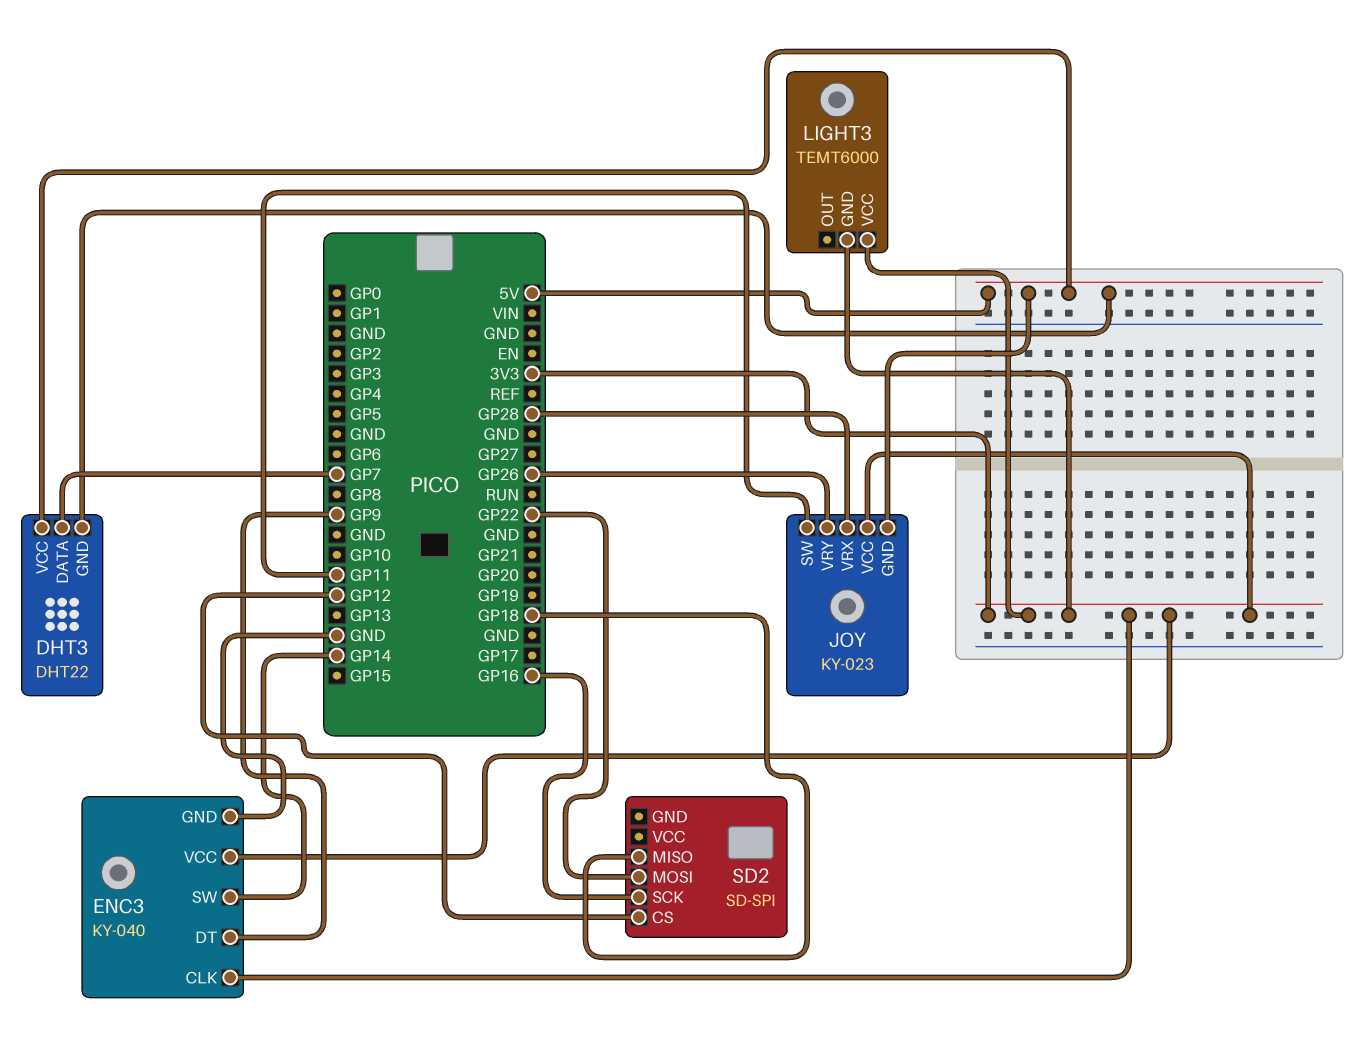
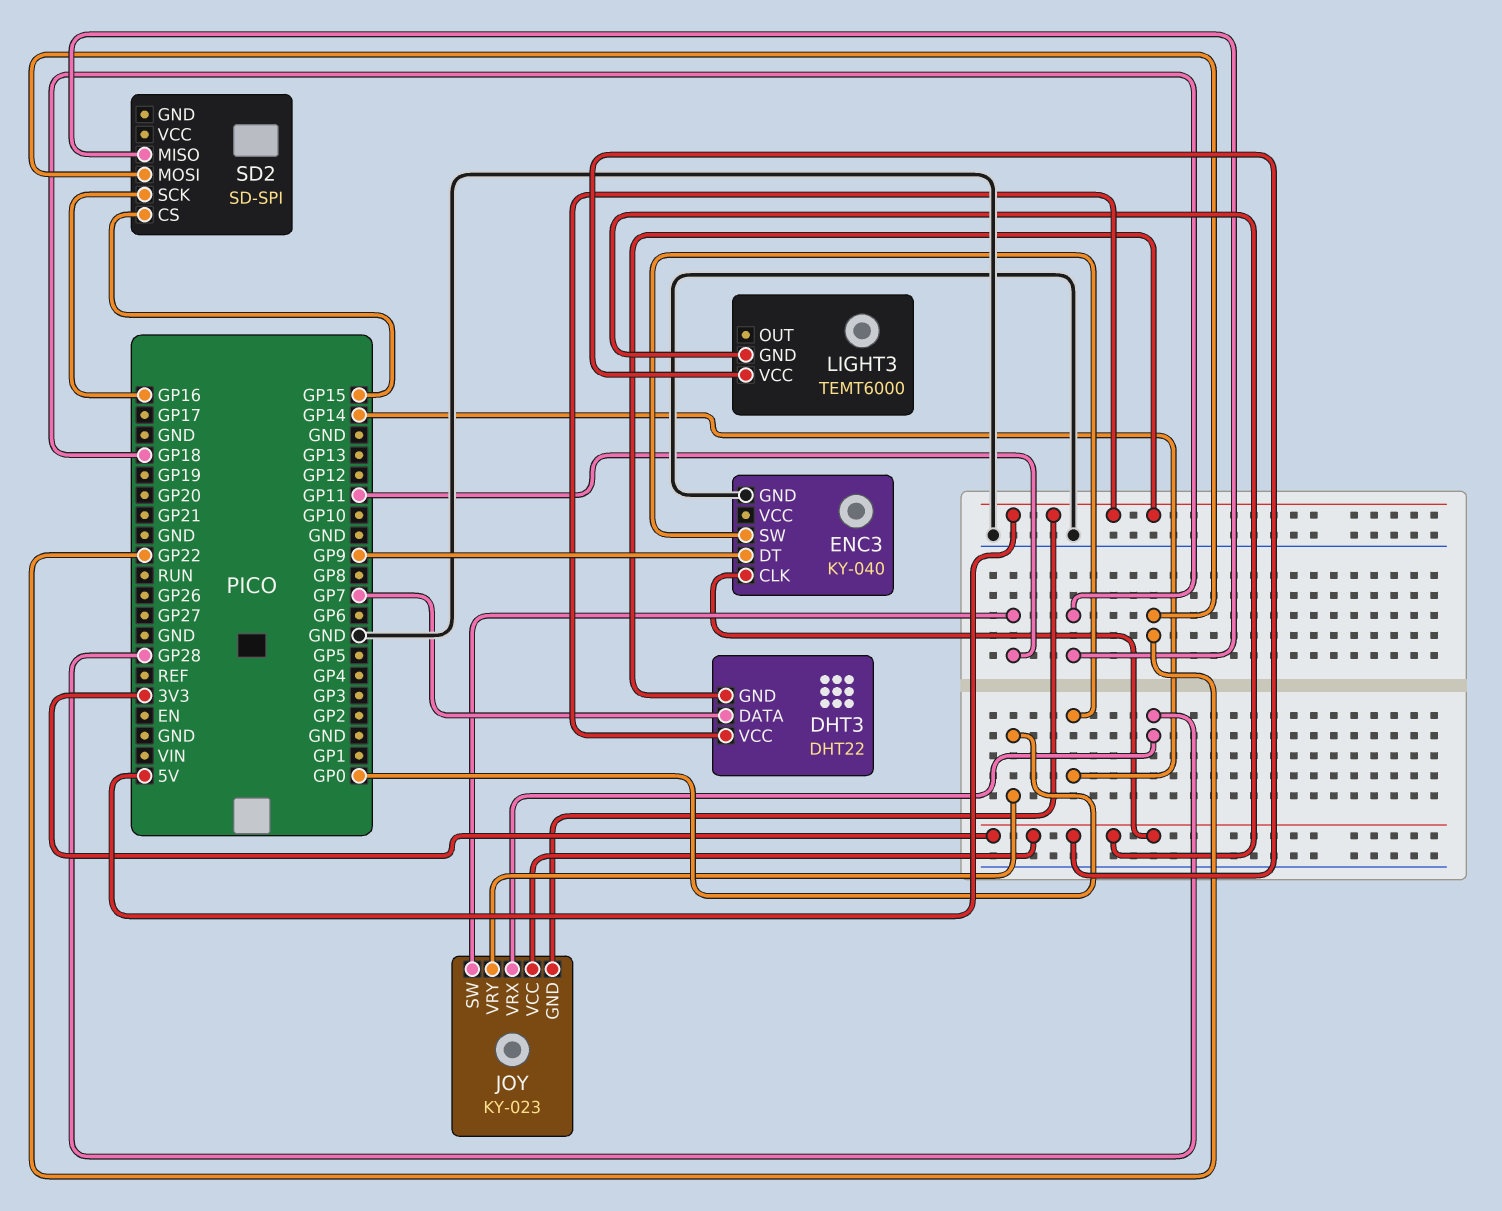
ENC3 pin VCC: 3V3 -> none
JOY pin VRY: GP26 -> GP0
SD2 pin CS: GP12 -> GP15

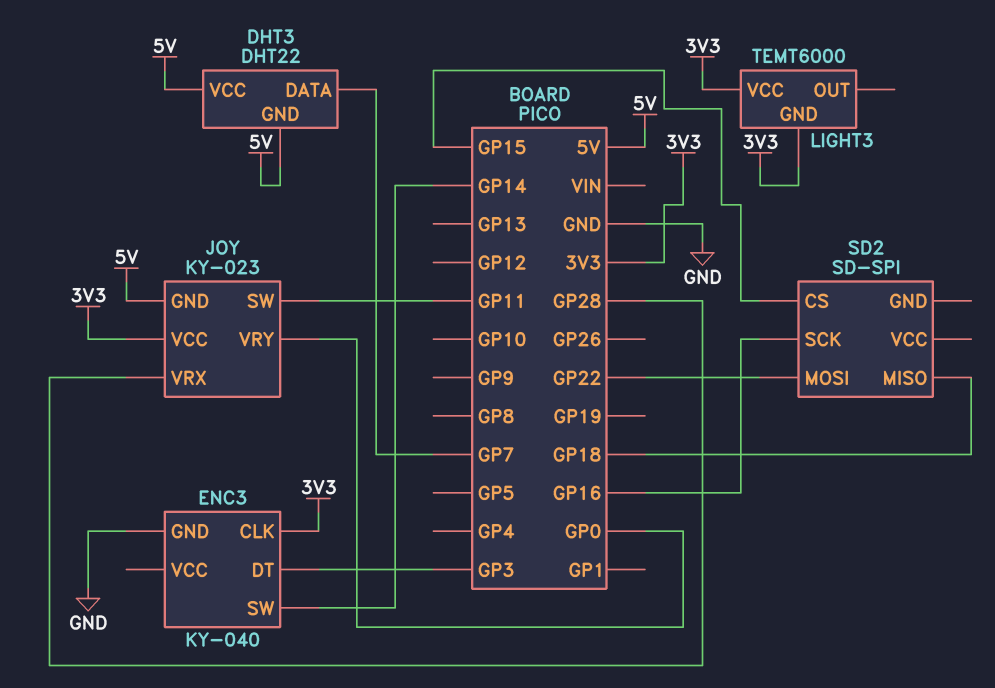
ENC3 pin DT: GP9 -> GP3

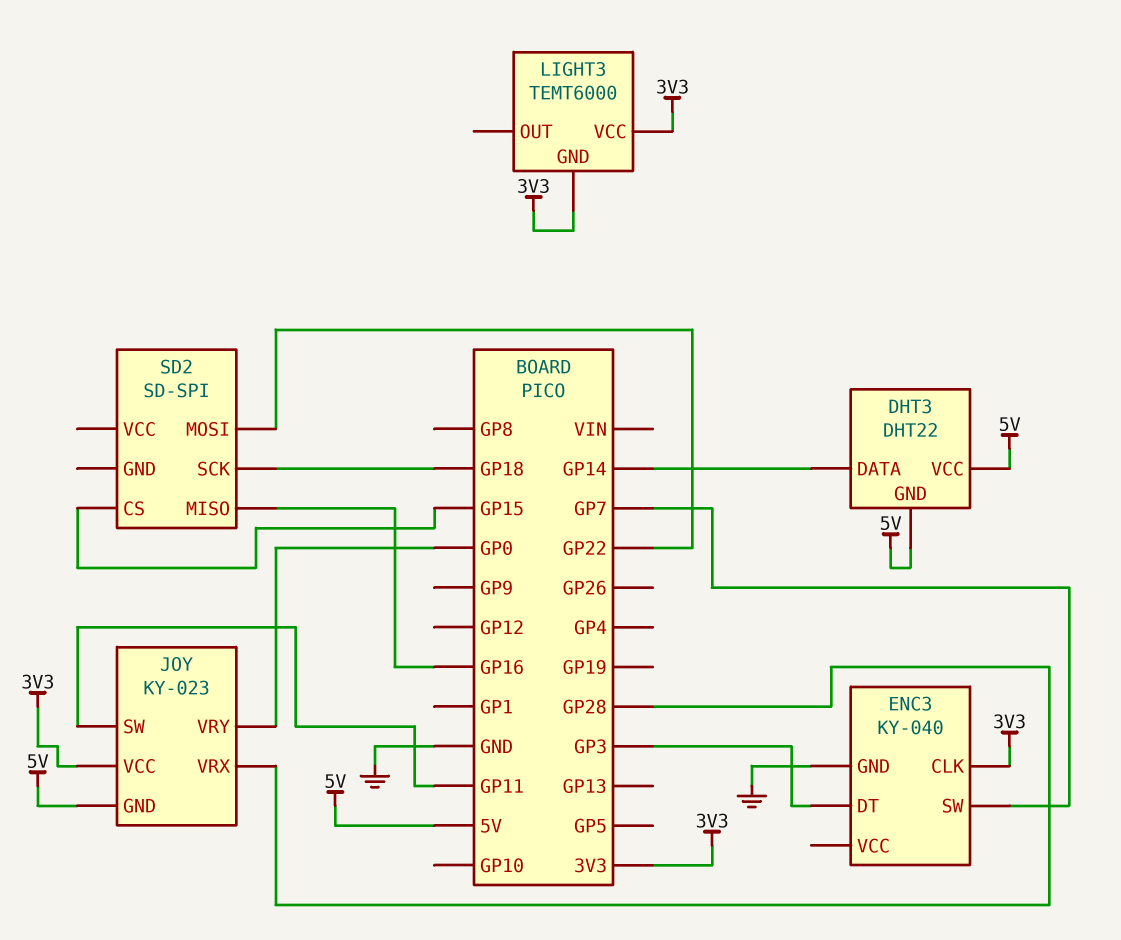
DHT3 pin DATA: GP7 -> GP14
ENC3 pin SW: GP14 -> GP7
SD2 pin MISO: GP18 -> GP16
SD2 pin SCK: GP16 -> GP18

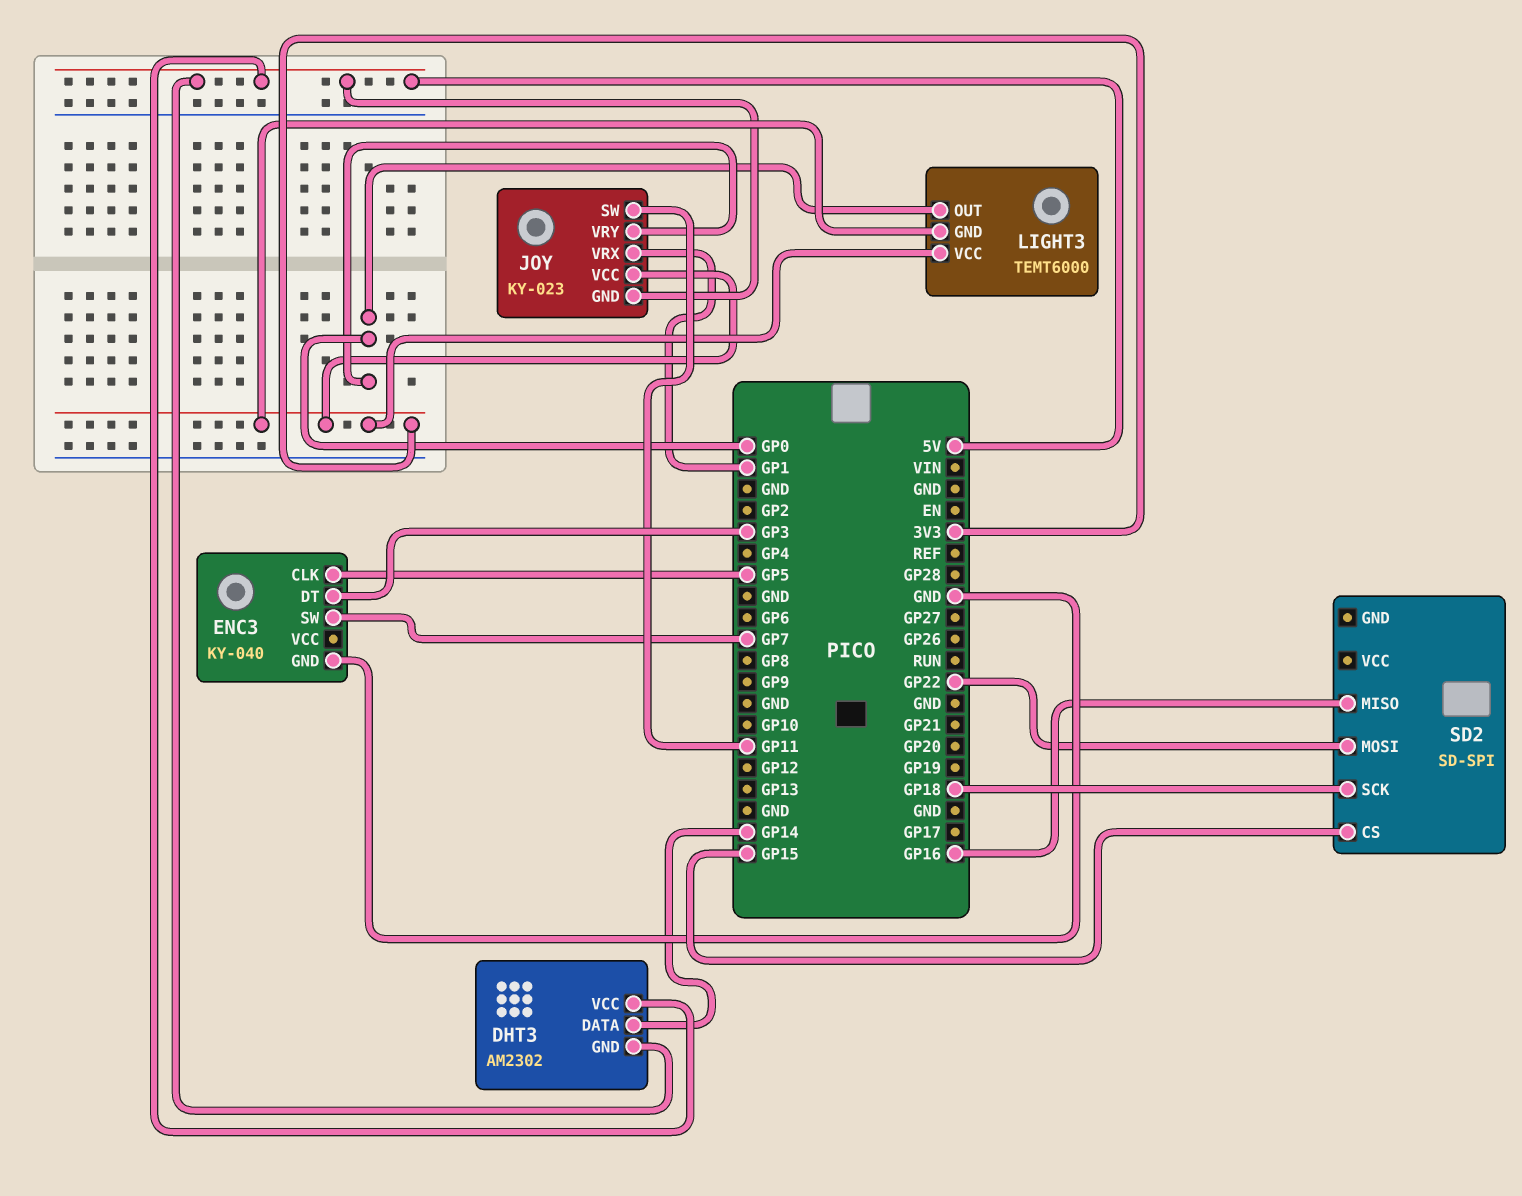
DHT3: DHT22 -> AM2302
ENC3 pin CLK: 3V3 -> GP5
JOY pin VRX: GP28 -> GP1
LIGHT3 pin OUT: none -> GP0

